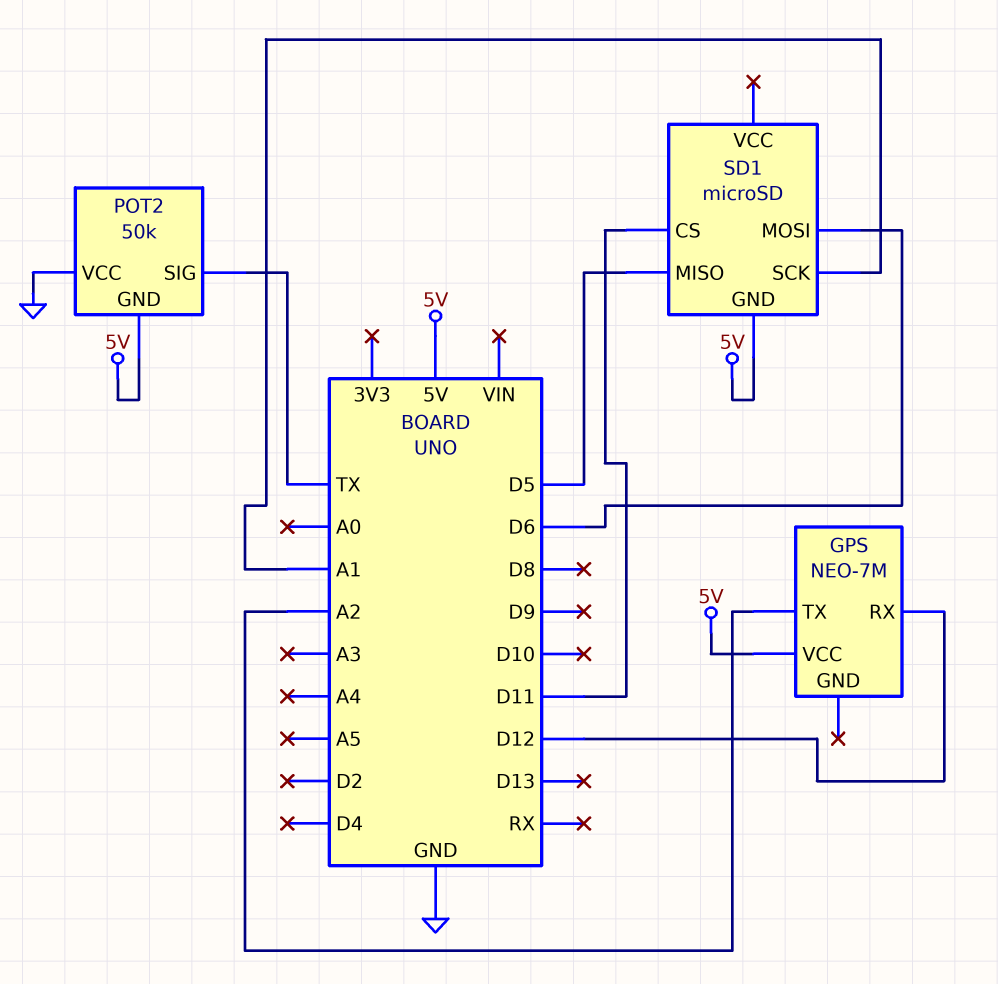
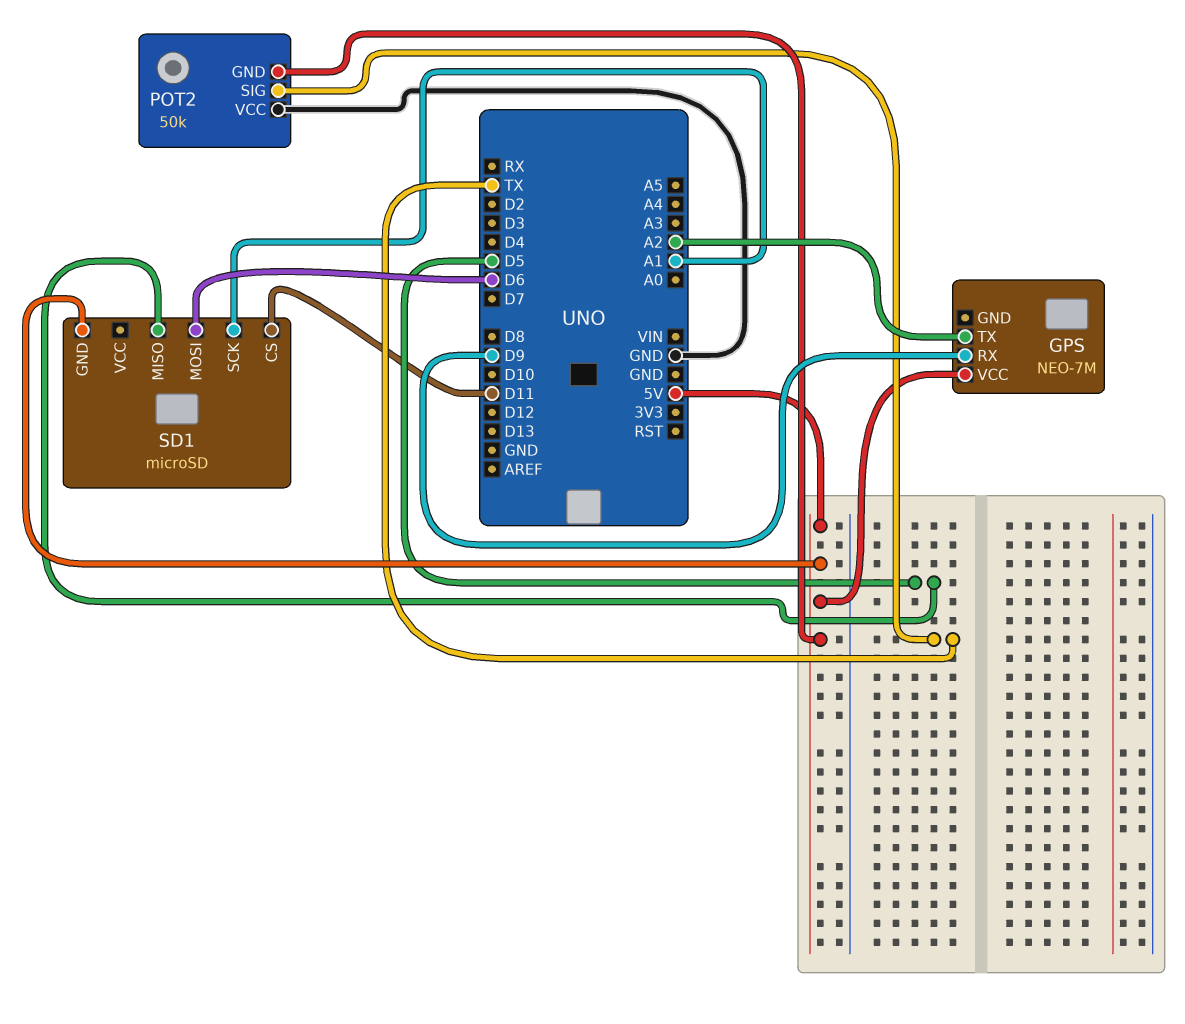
GPS pin RX: D12 -> D9

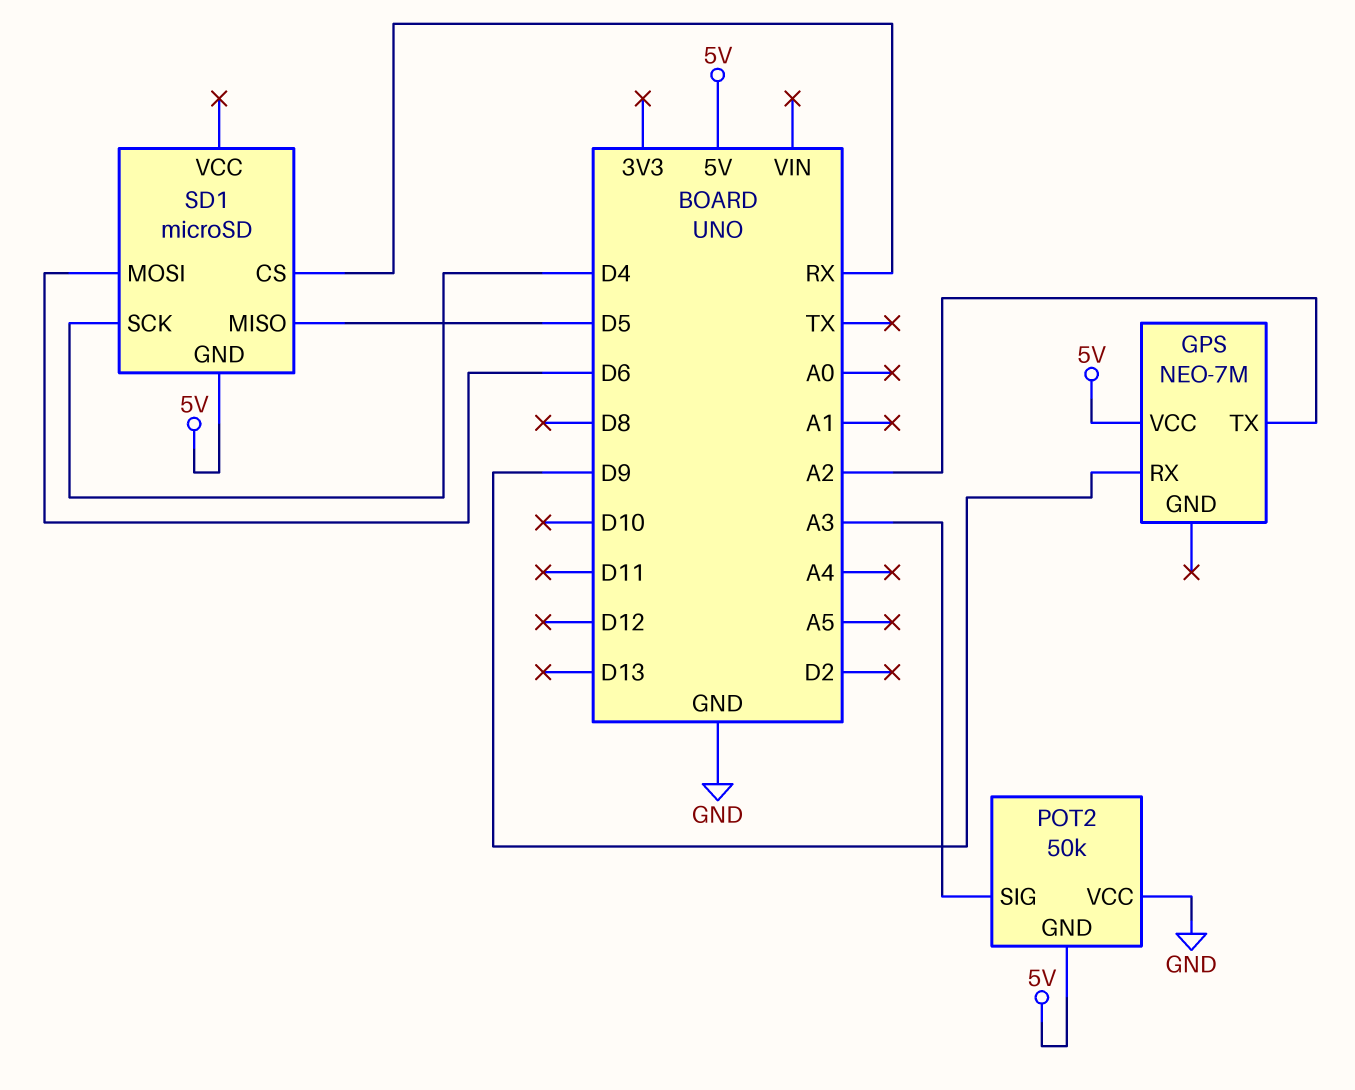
POT2 pin SIG: TX -> A3
SD1 pin CS: D11 -> RX
SD1 pin SCK: A1 -> D4

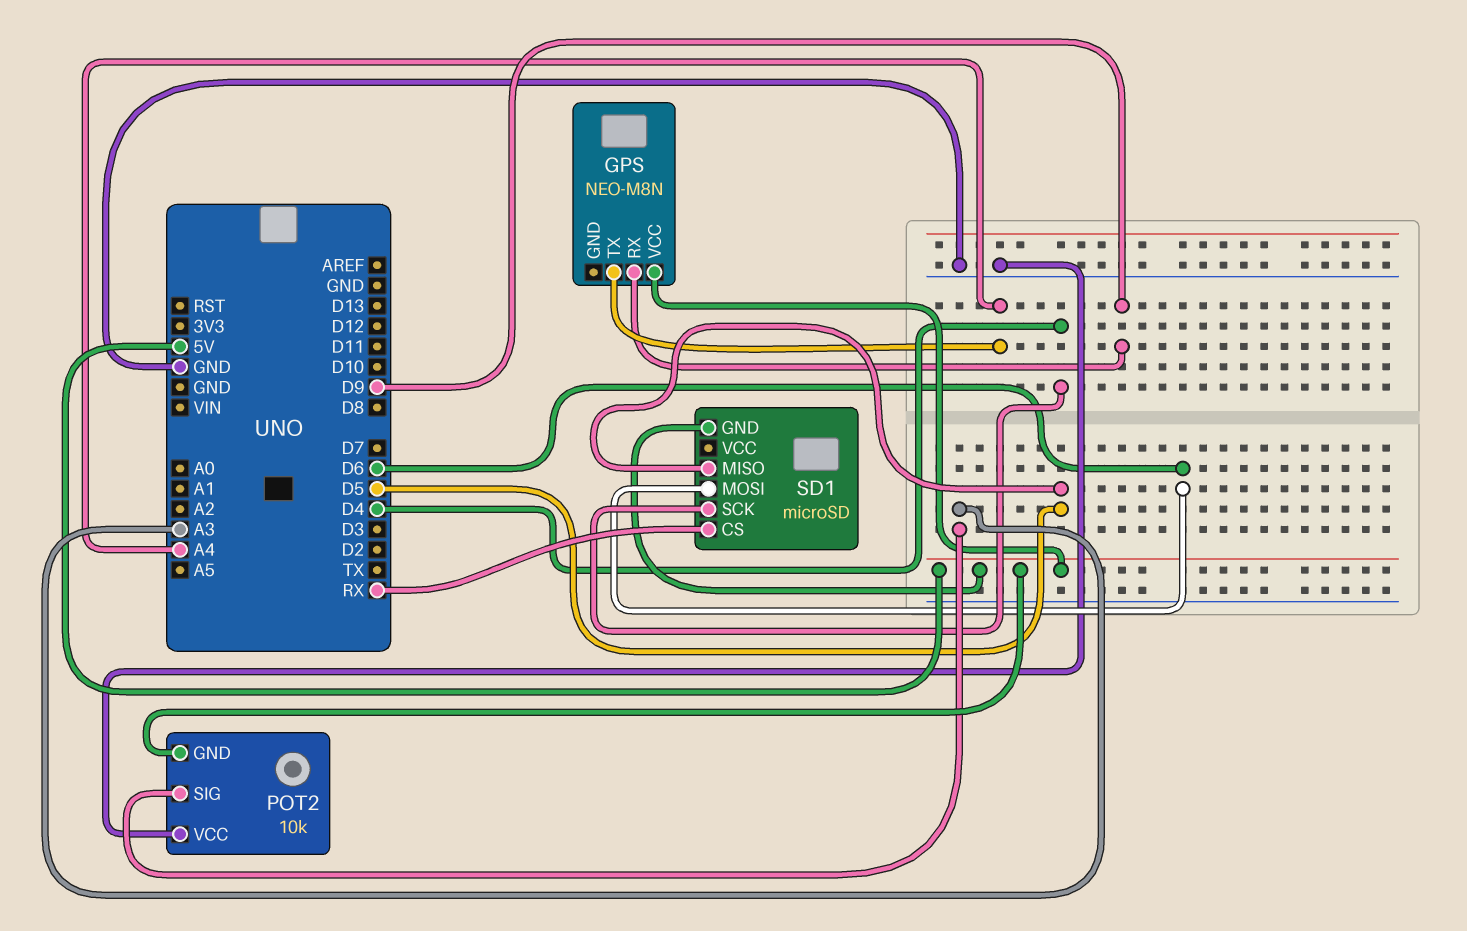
GPS: NEO-7M -> NEO-M8N
GPS pin TX: A2 -> A4
POT2: 50k -> 10k

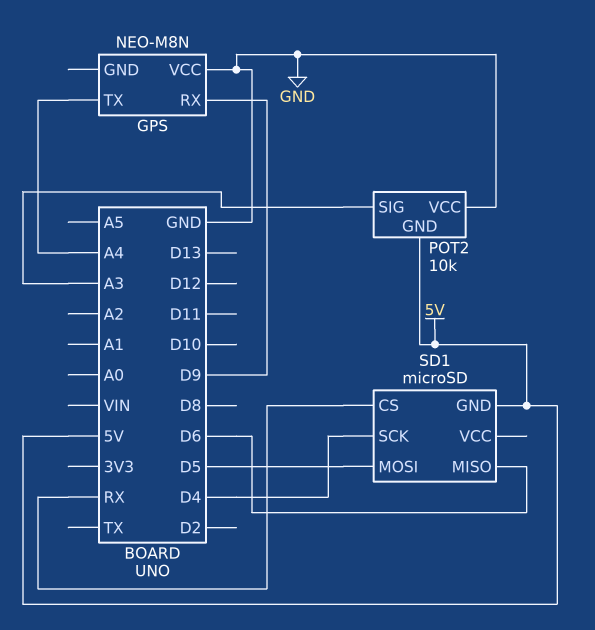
GPS pin VCC: 5V -> GND
SD1 pin MISO: D5 -> D6
SD1 pin MOSI: D6 -> D5

